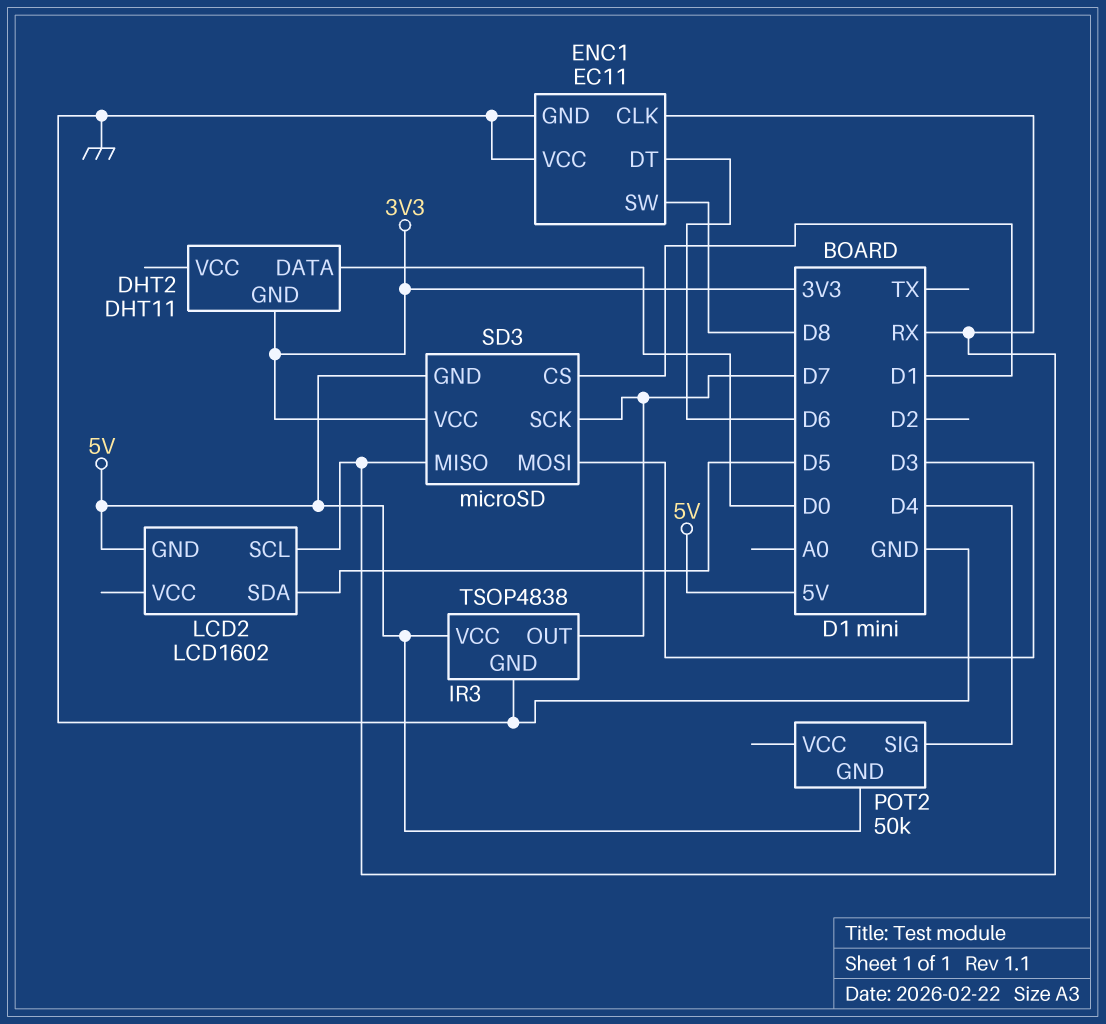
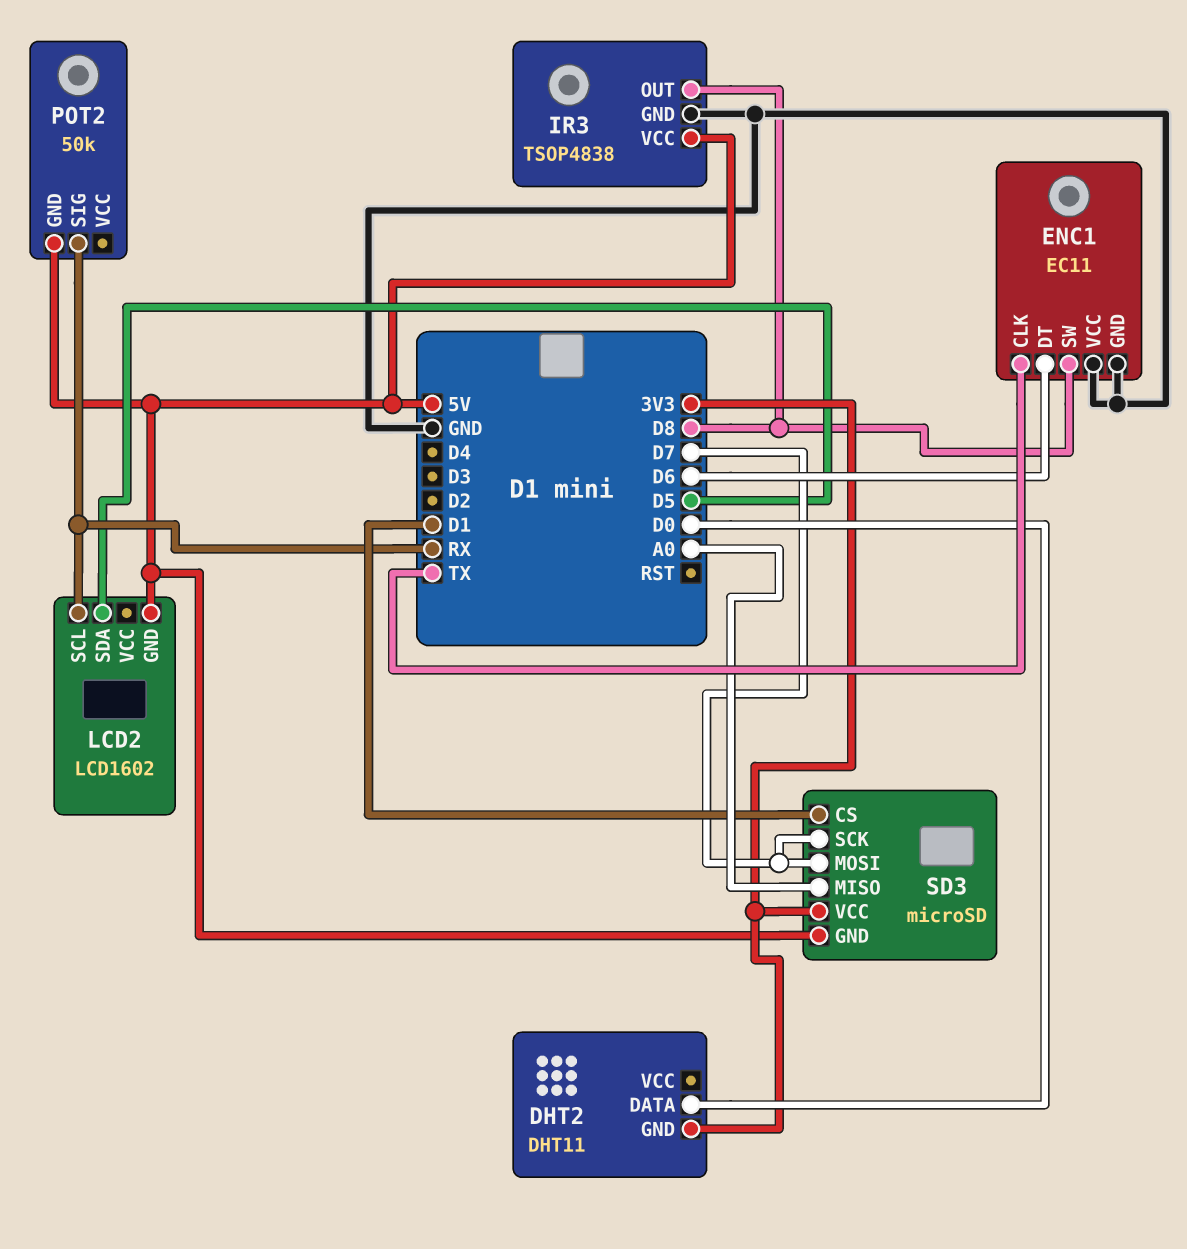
ENC1 pin CLK: RX -> TX
IR3 pin OUT: D7 -> D8
POT2 pin SIG: D4 -> RX
SD3 pin MISO: RX -> A0
SD3 pin MOSI: D3 -> D7

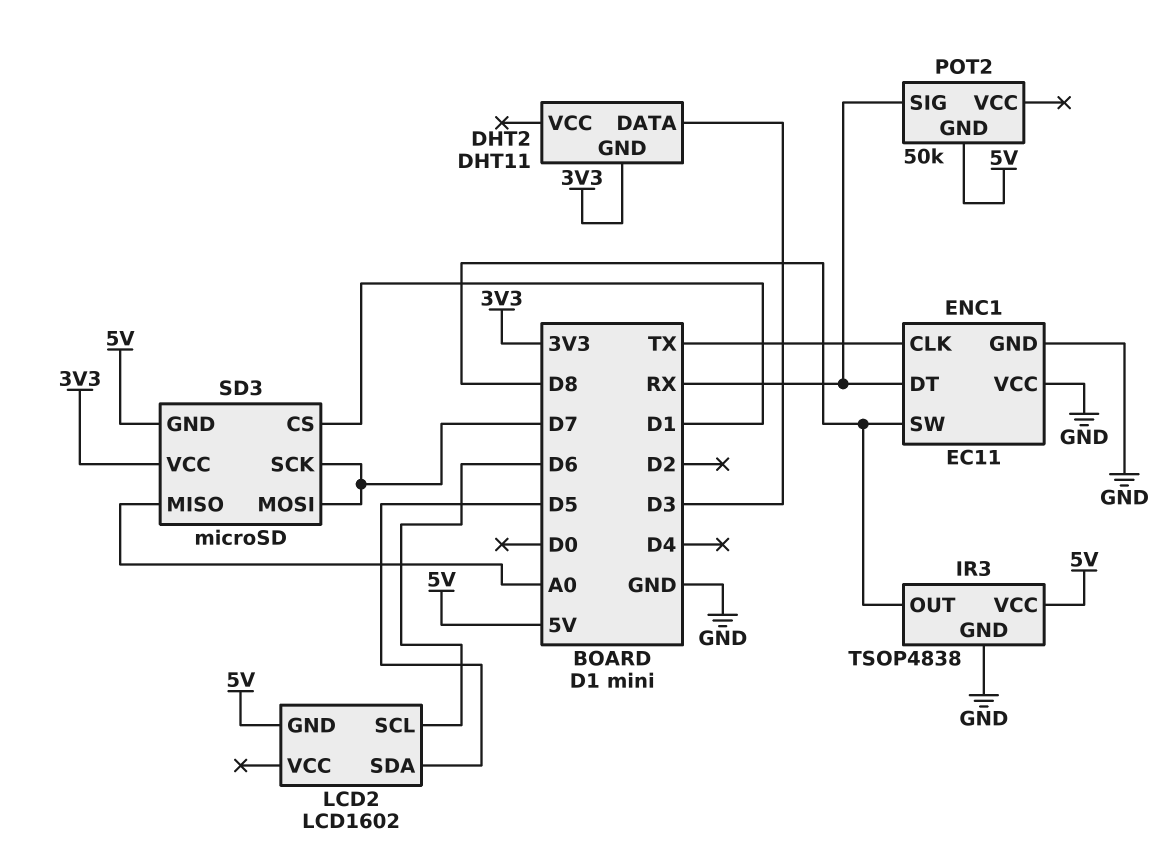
DHT2 pin DATA: D0 -> D3
ENC1 pin DT: D6 -> RX
LCD2 pin SCL: RX -> D6

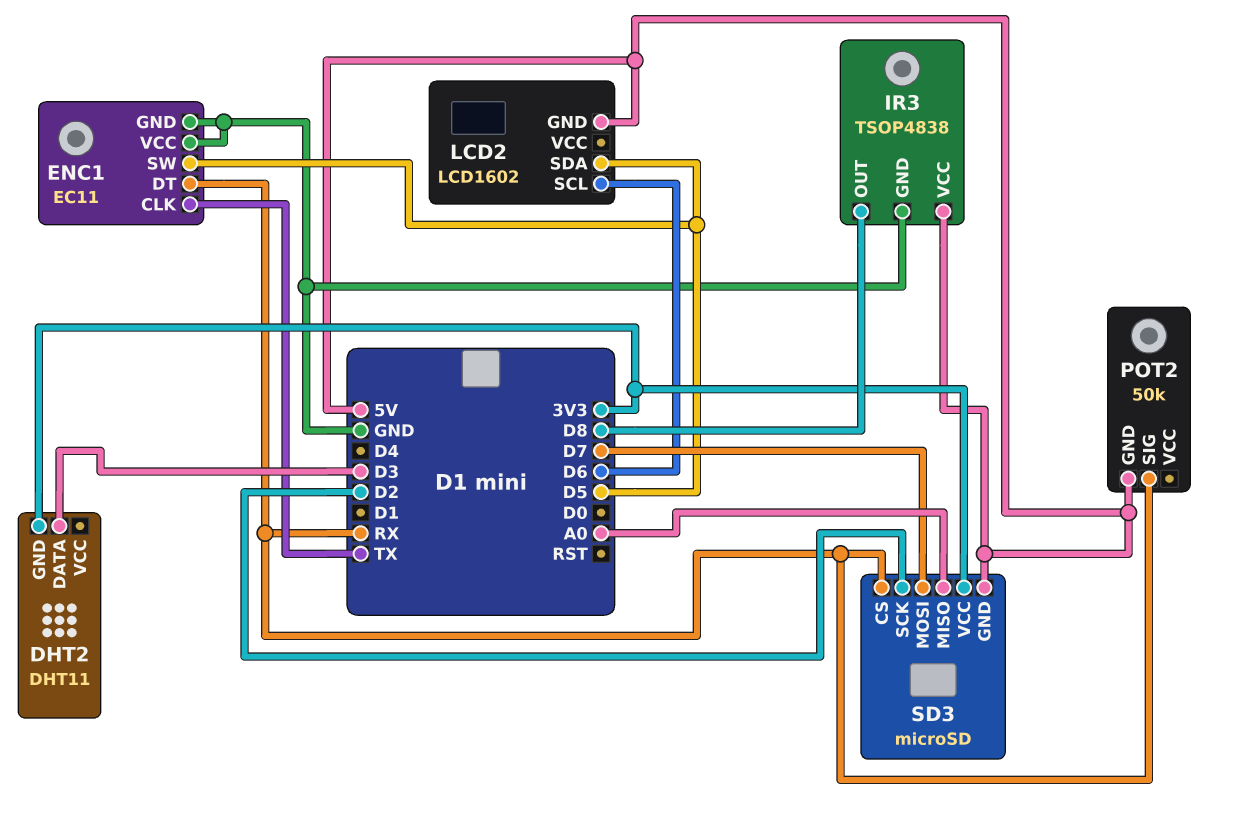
ENC1 pin SW: D8 -> D5
SD3 pin CS: D1 -> RX
SD3 pin SCK: D7 -> D2

